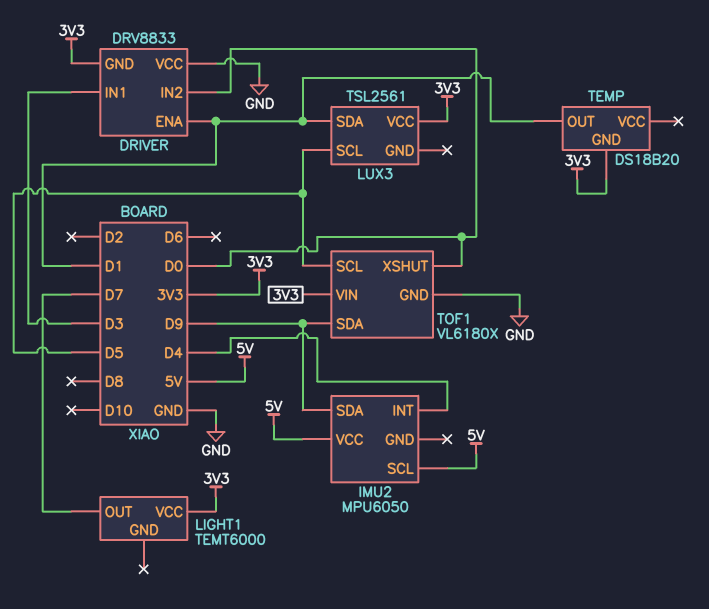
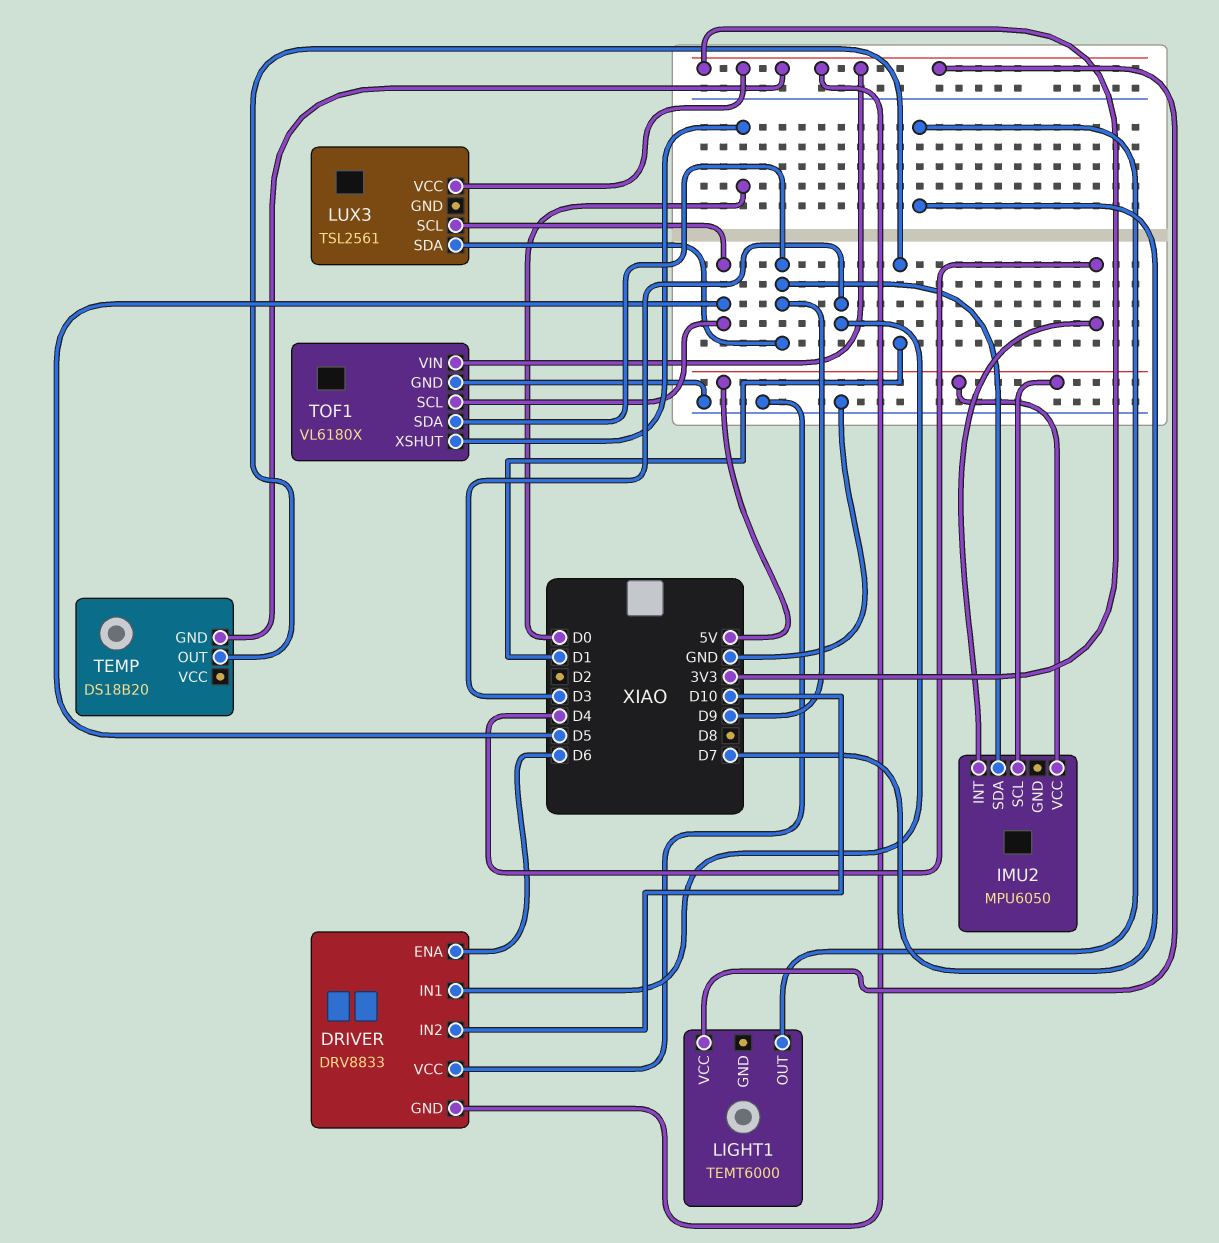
DRIVER pin ENA: D1 -> D6
DRIVER pin IN2: D0 -> D10
LUX3 pin SDA: D1 -> D9

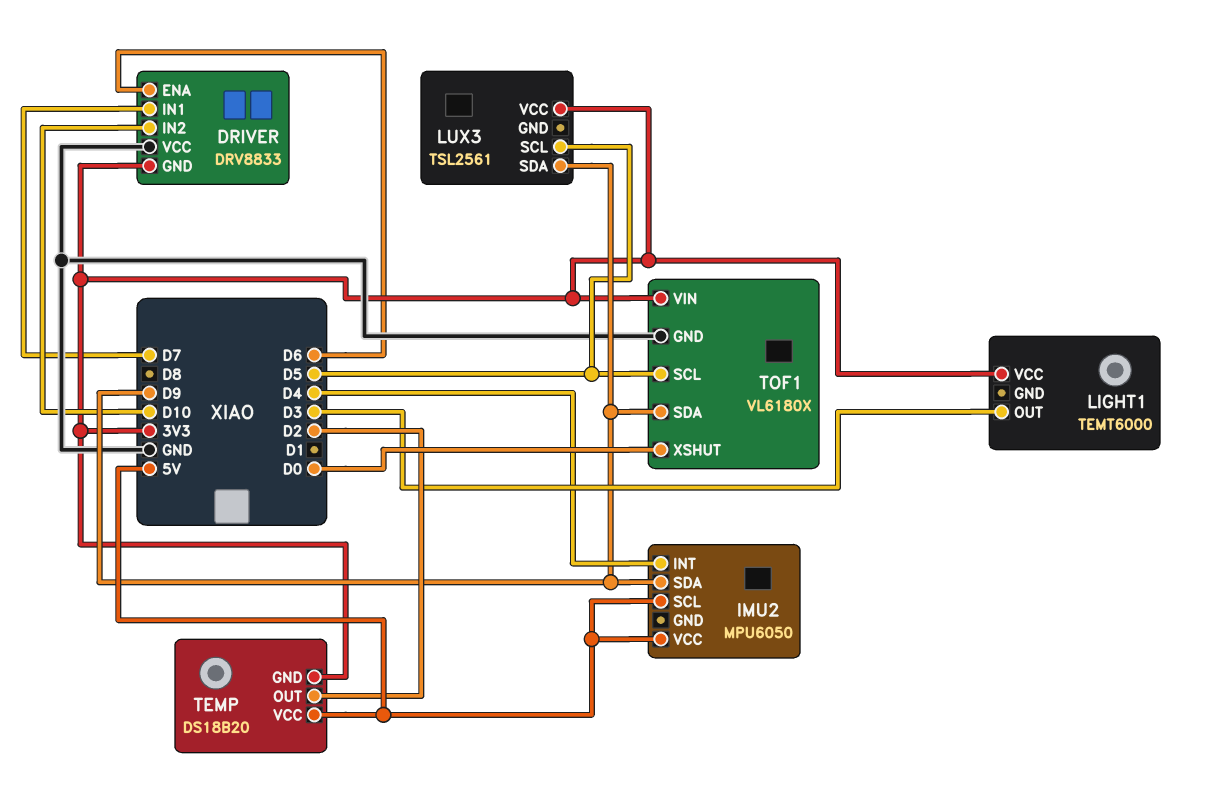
DRIVER pin IN1: D3 -> D7
LIGHT1 pin OUT: D7 -> D3
TEMP pin OUT: D1 -> D2
TEMP pin VCC: none -> 5V

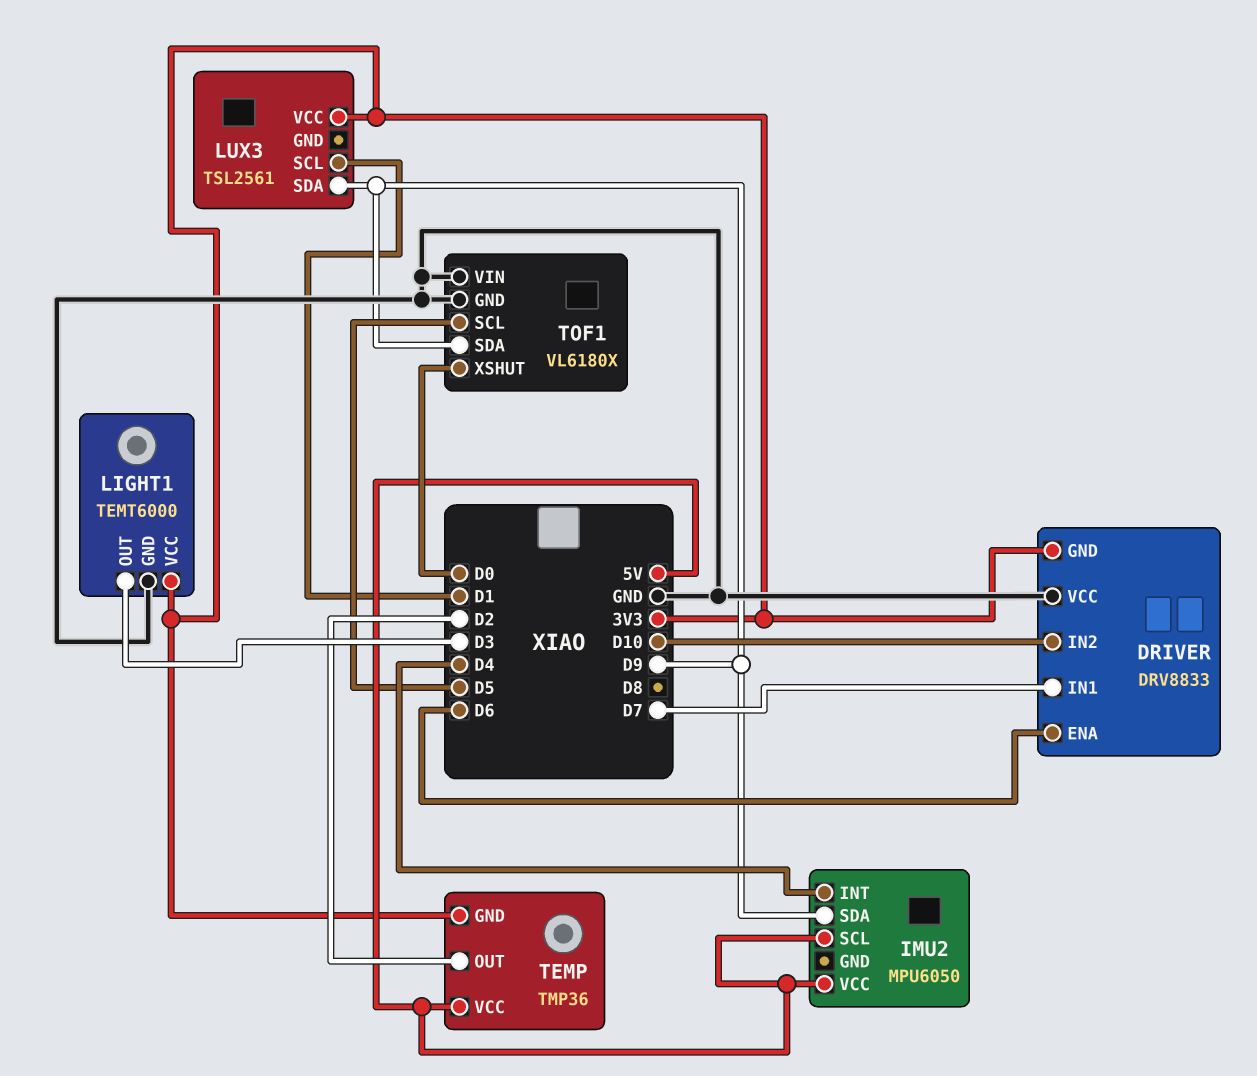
LIGHT1 pin GND: none -> GND
LUX3 pin SCL: D5 -> D1
TEMP: DS18B20 -> TMP36
TOF1 pin VIN: 3V3 -> GND

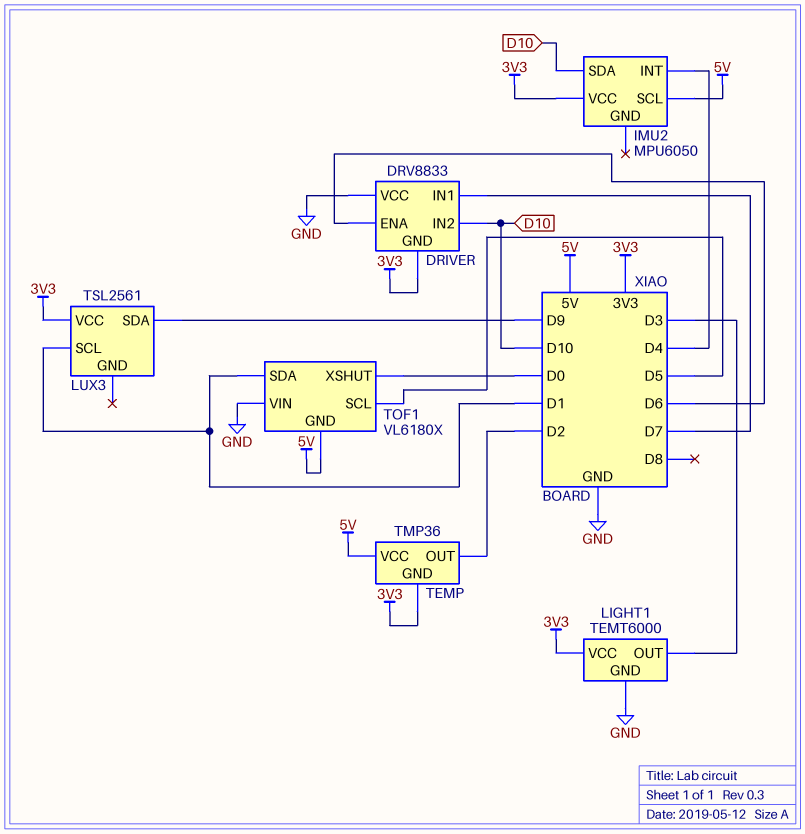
IMU2 pin SDA: D9 -> D10
IMU2 pin VCC: 5V -> 3V3
TOF1 pin GND: GND -> 5V
TOF1 pin SDA: D9 -> D1

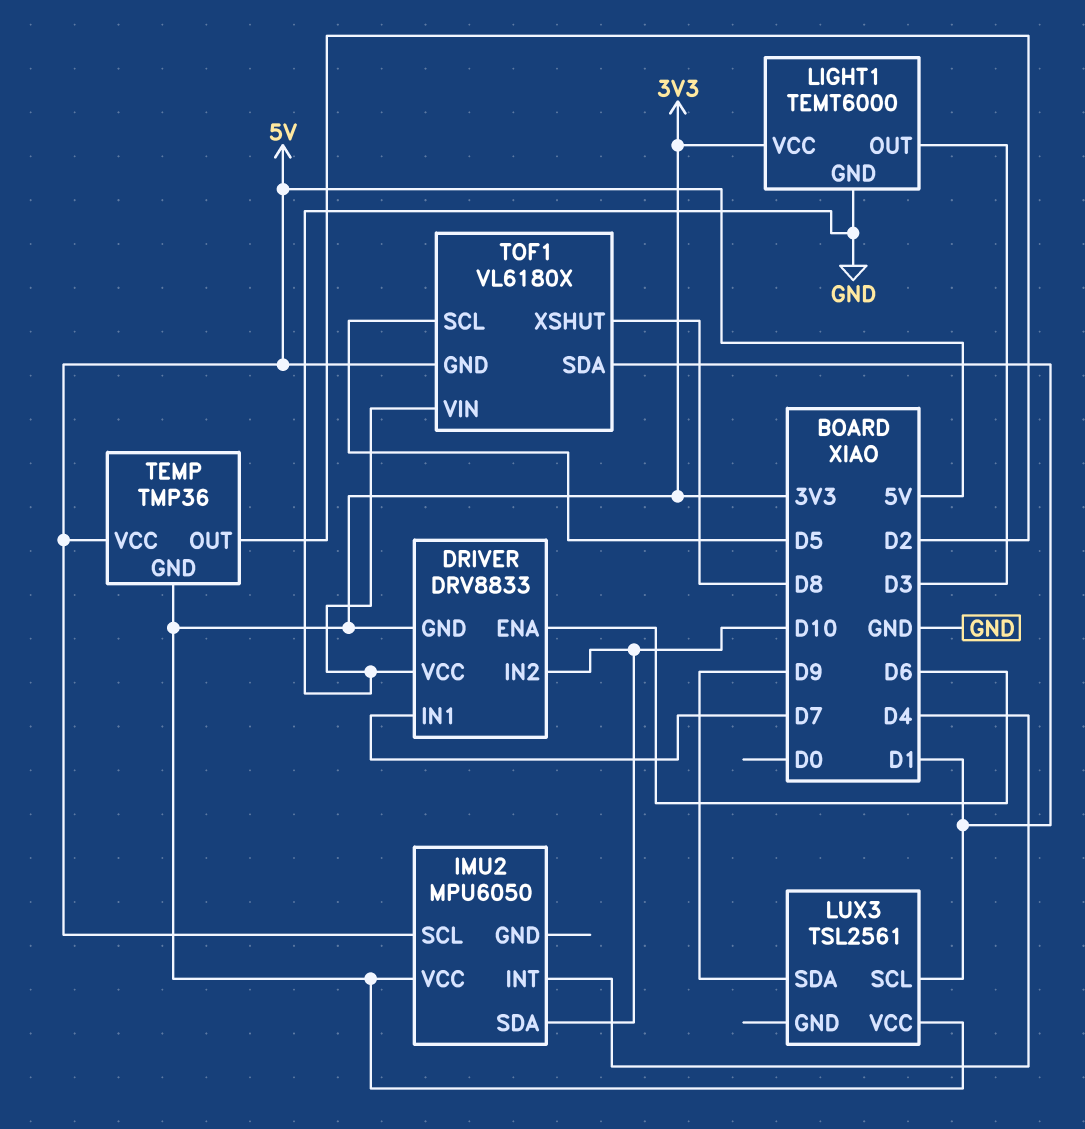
TOF1 pin XSHUT: D0 -> D8

